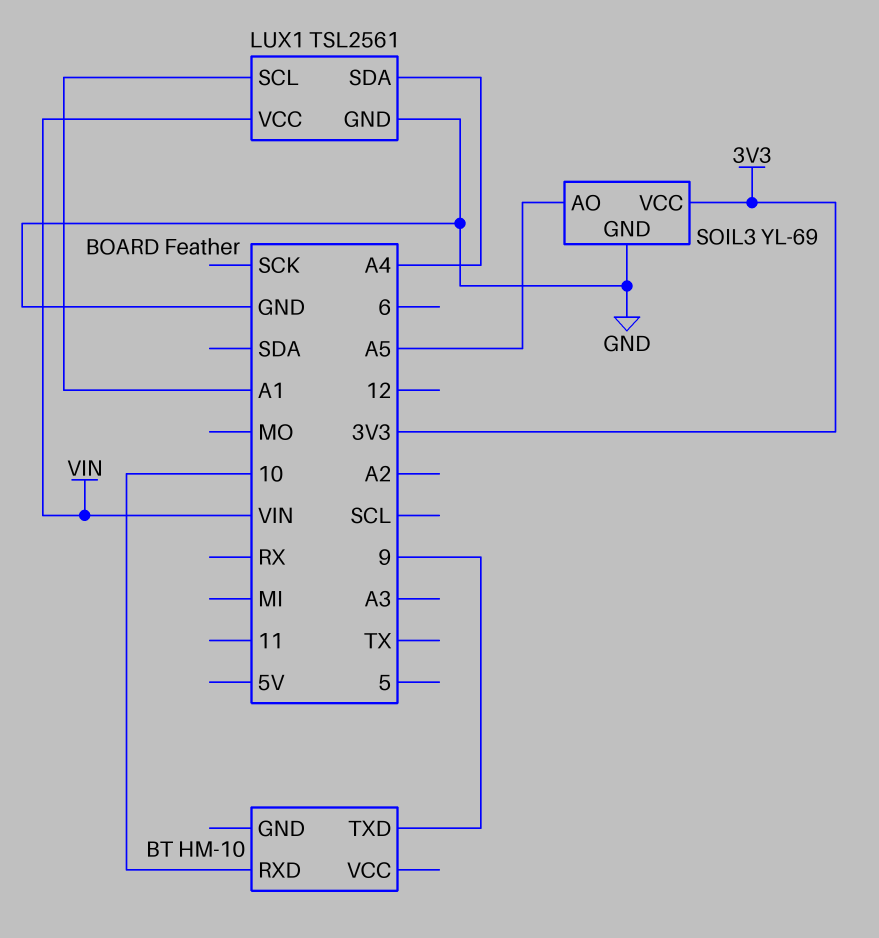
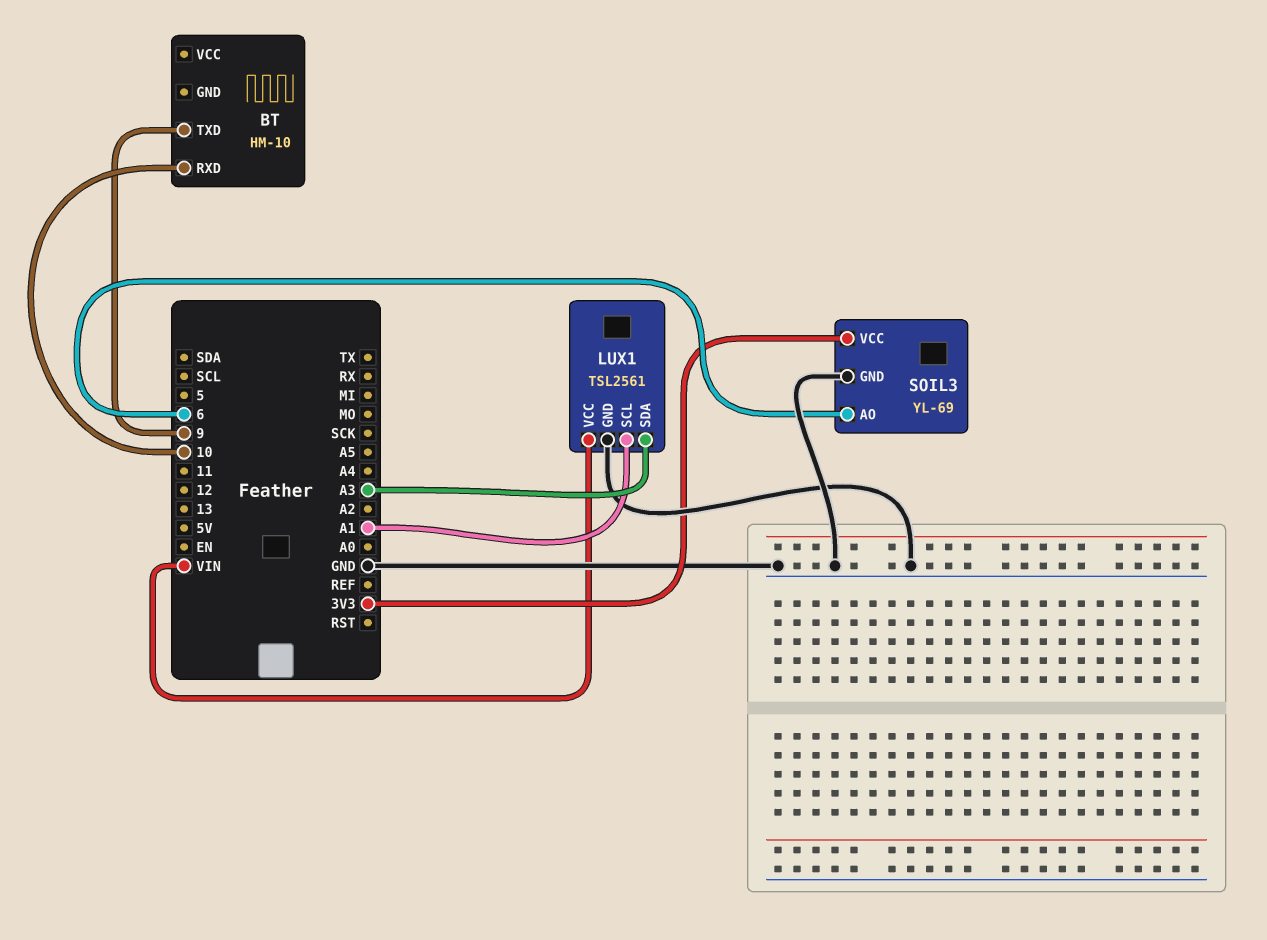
LUX1 pin SDA: A4 -> A3
SOIL3 pin AO: A5 -> 6

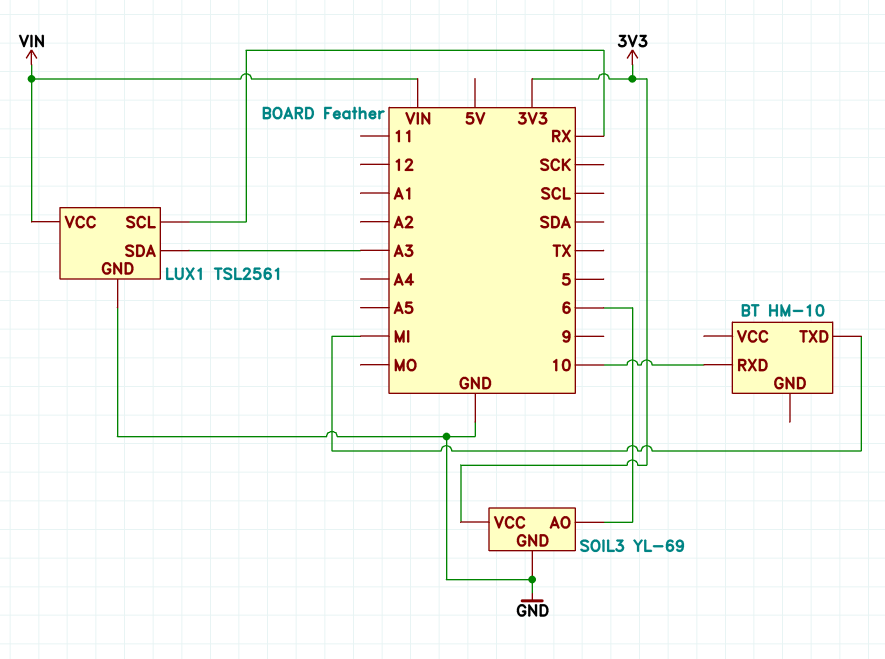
BT pin TXD: 9 -> MI
LUX1 pin SCL: A1 -> RX

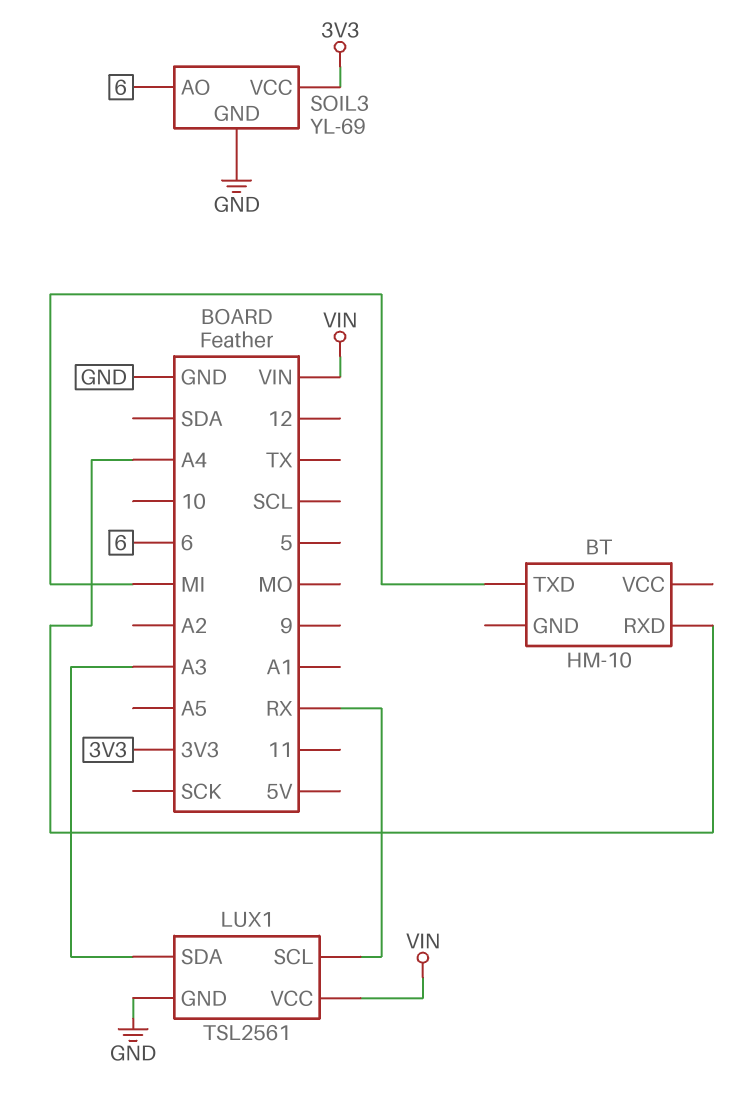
BT pin RXD: 10 -> A4

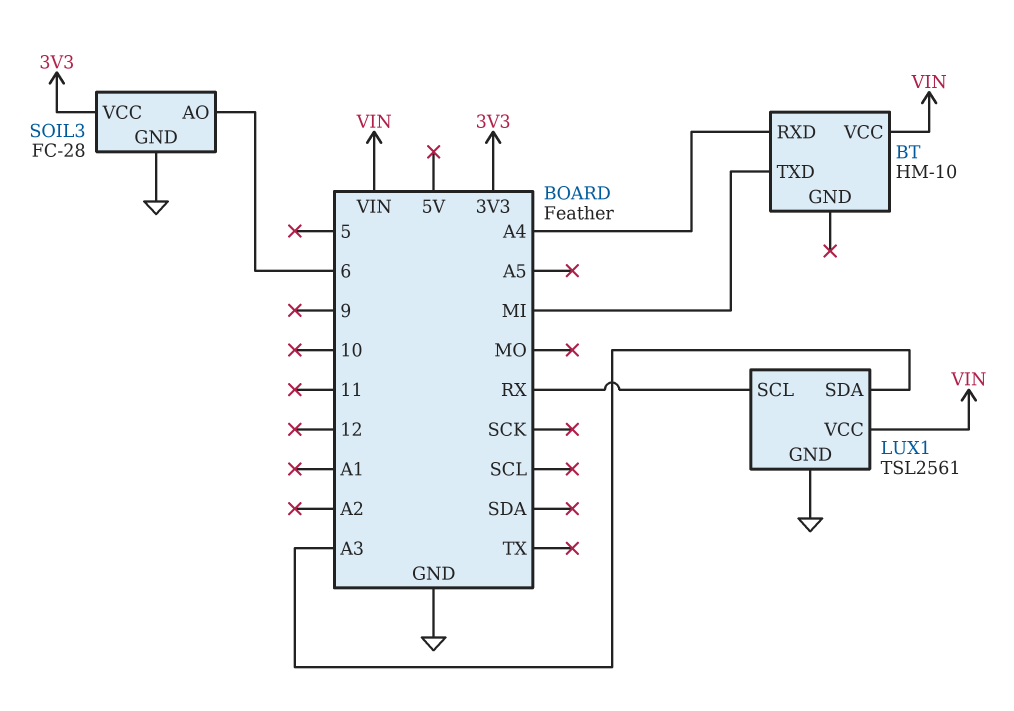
BT pin VCC: none -> VIN
SOIL3: YL-69 -> FC-28

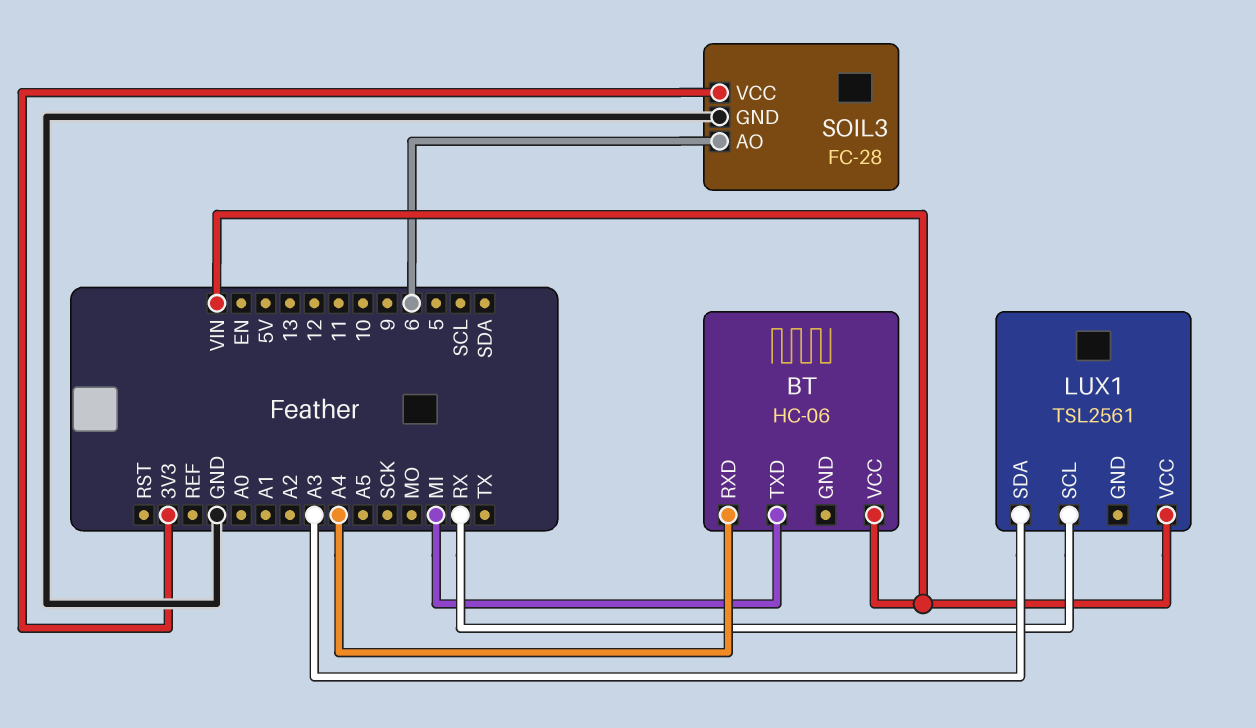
BT: HM-10 -> HC-06
LUX1 pin GND: GND -> none

